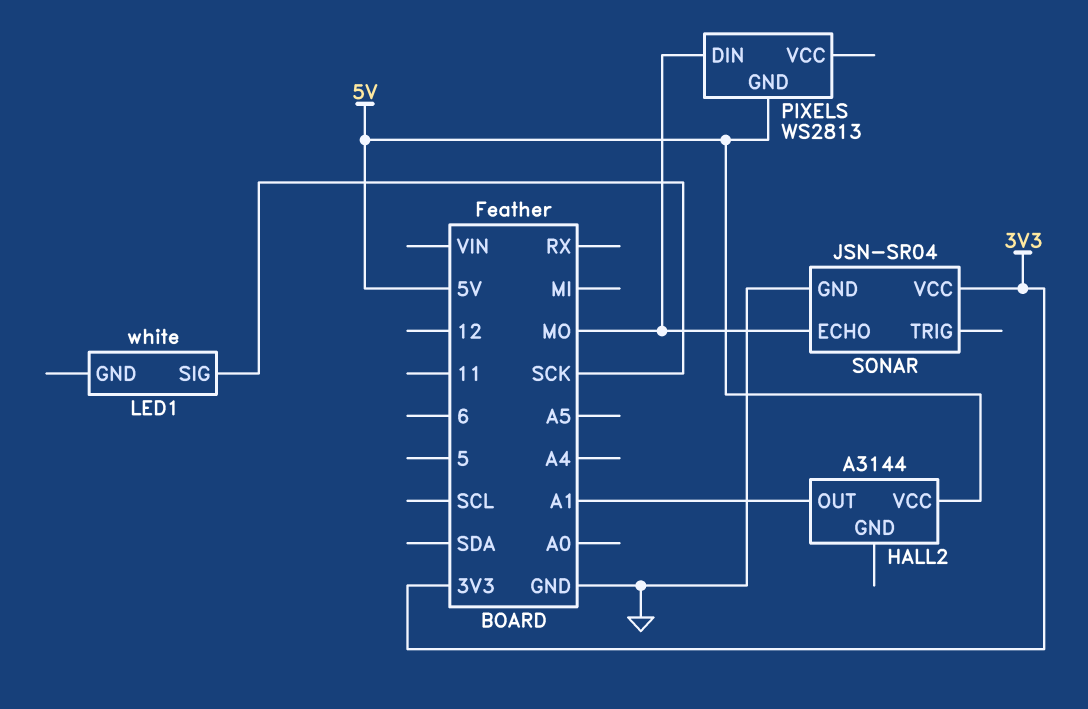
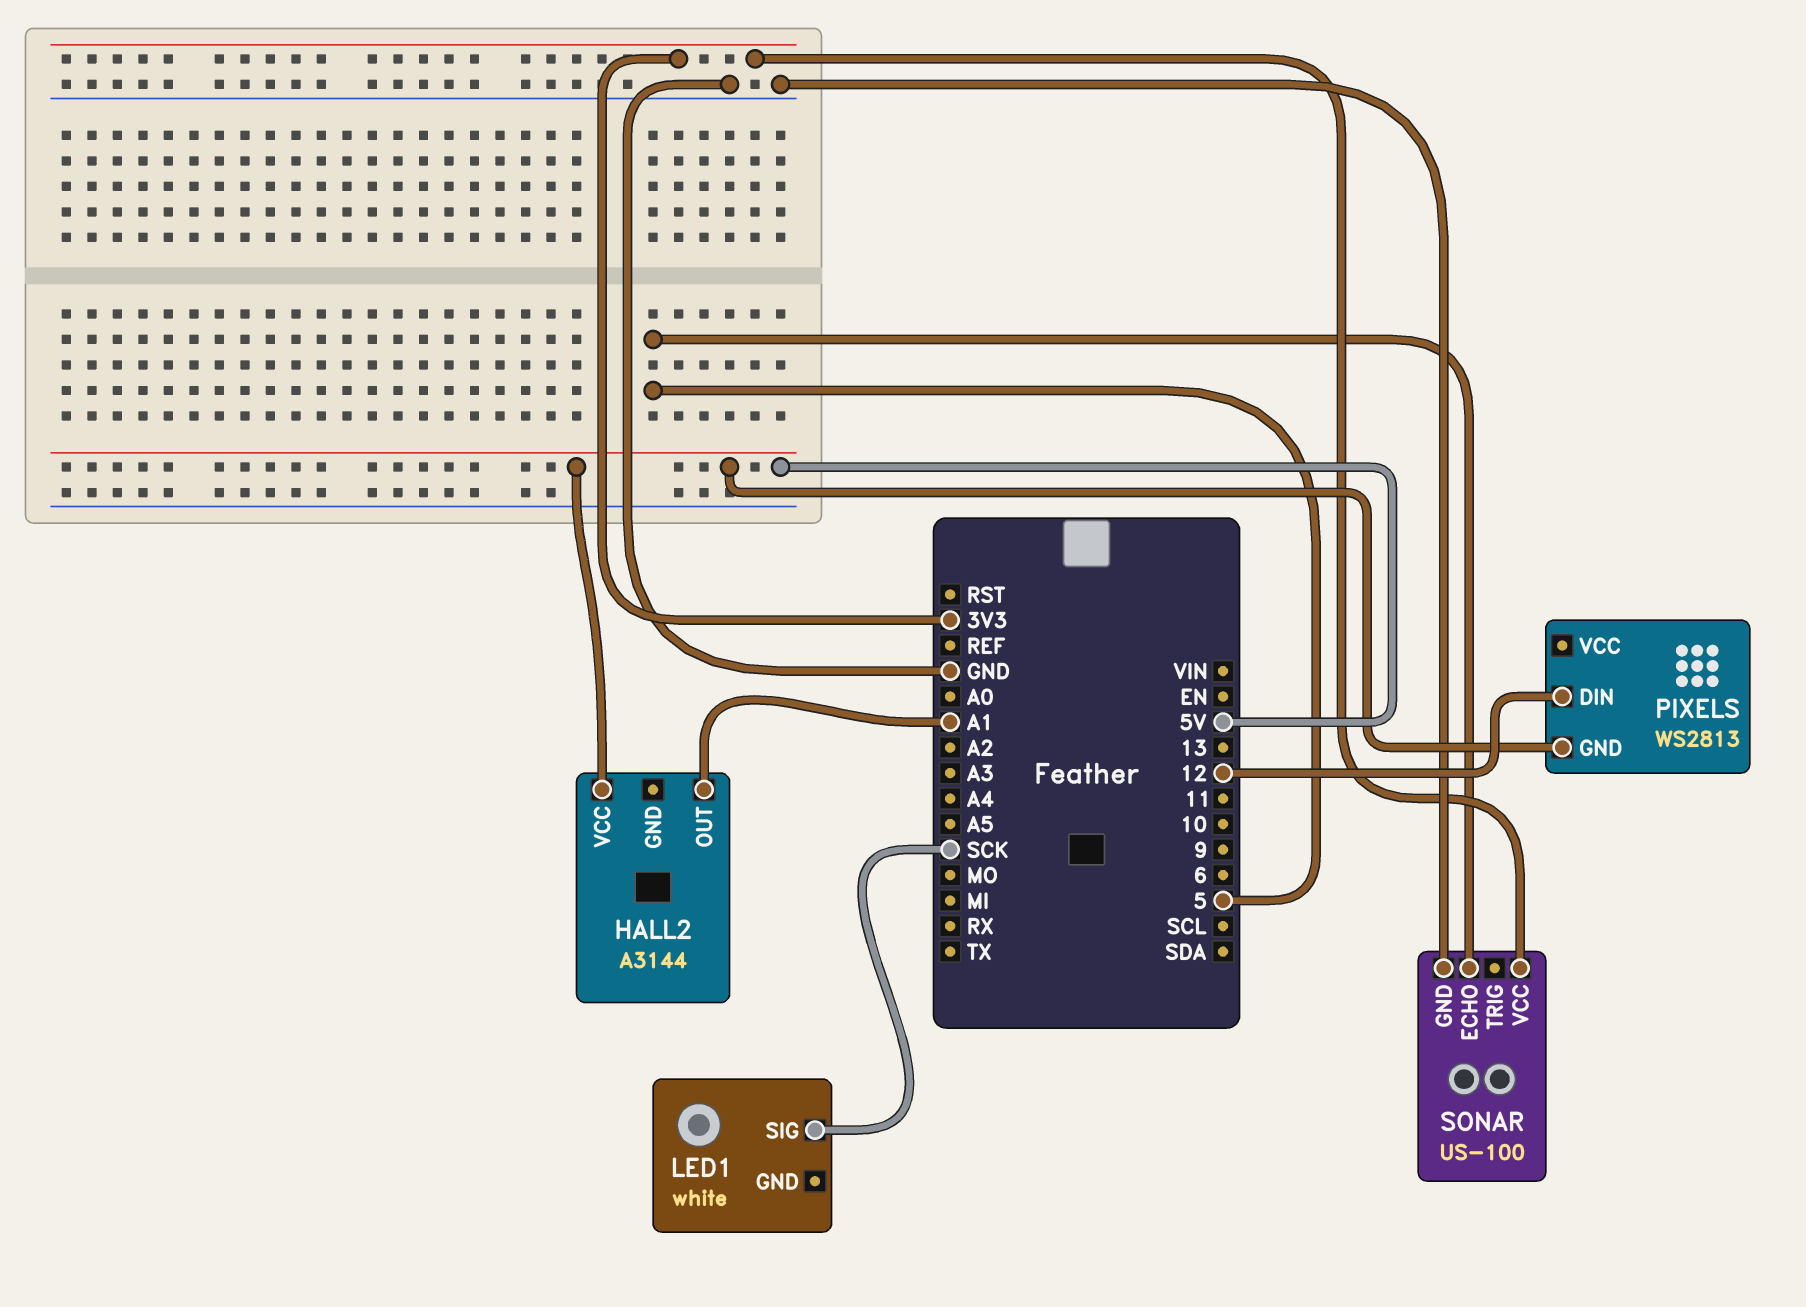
PIXELS pin DIN: MO -> 12
SONAR: JSN-SR04 -> US-100
SONAR pin ECHO: MO -> 5

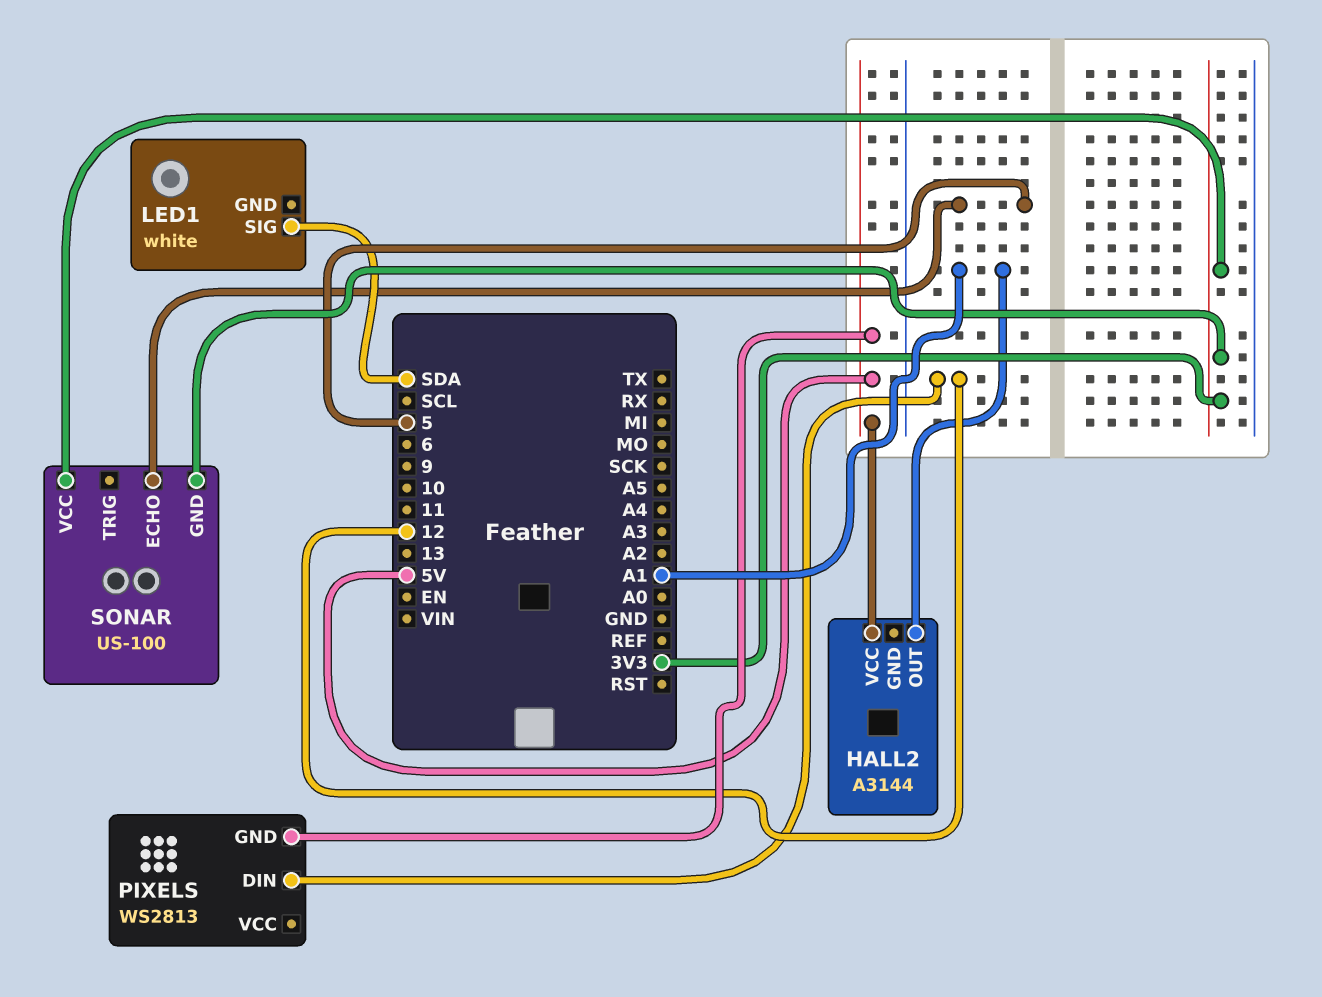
LED1 pin SIG: SCK -> SDA
SONAR pin GND: GND -> 3V3

